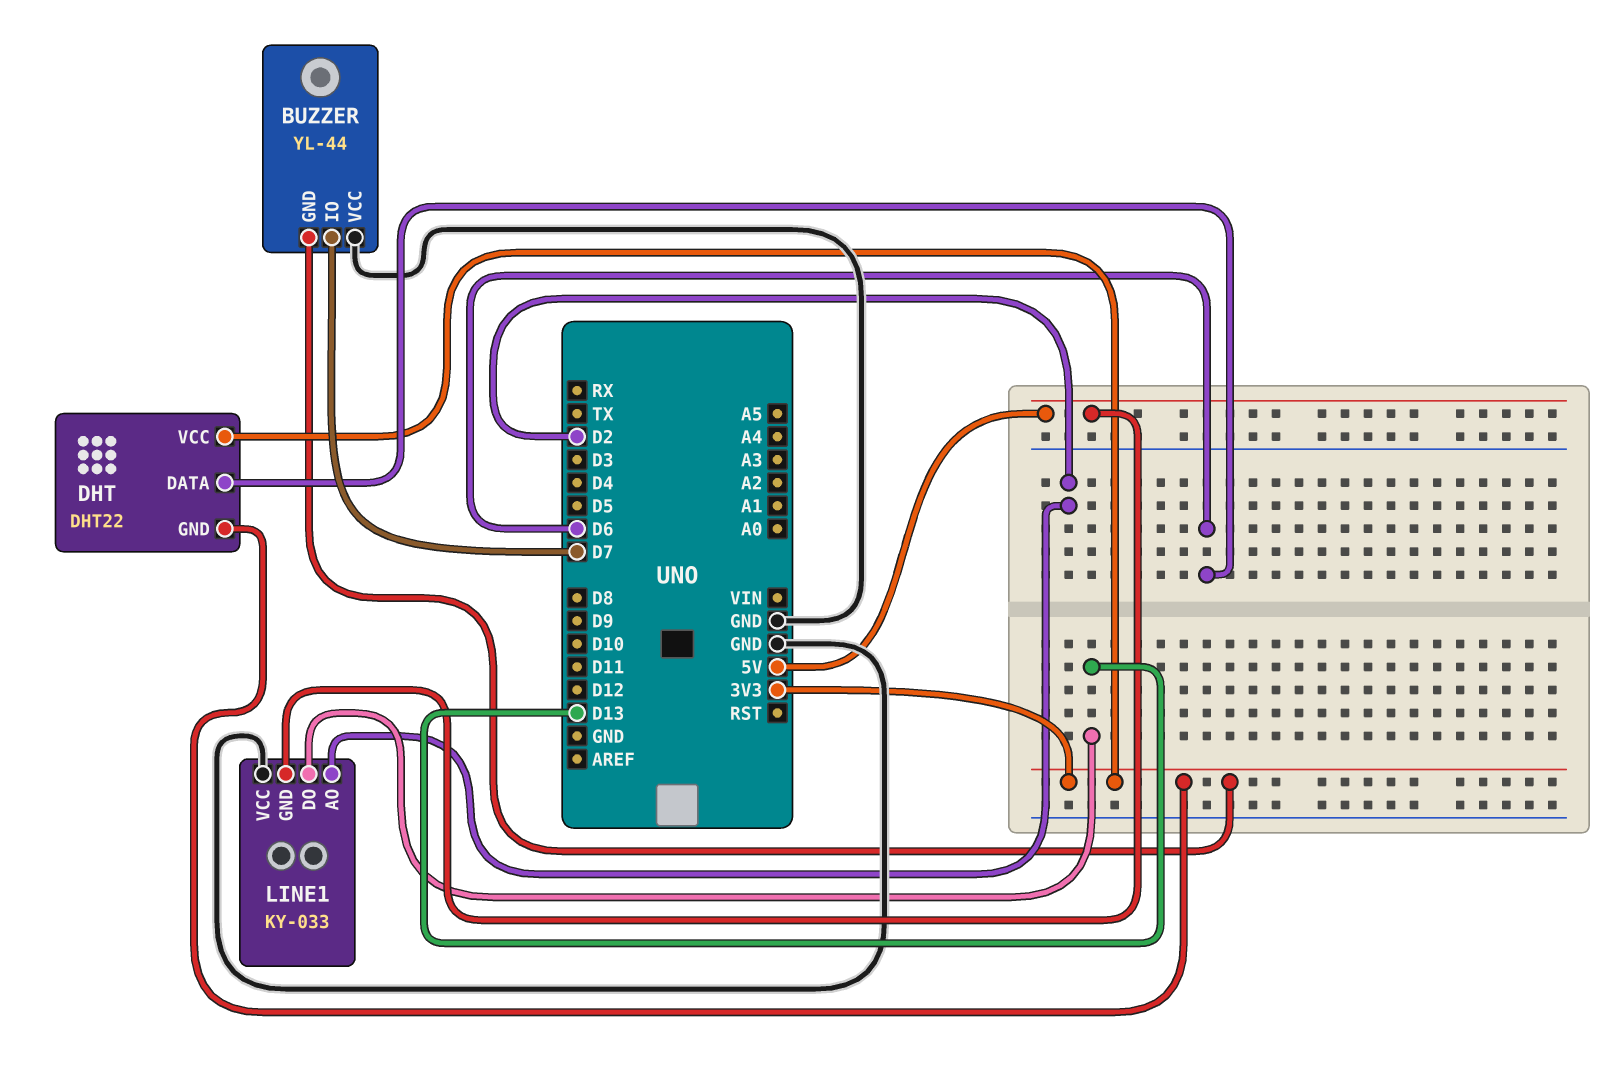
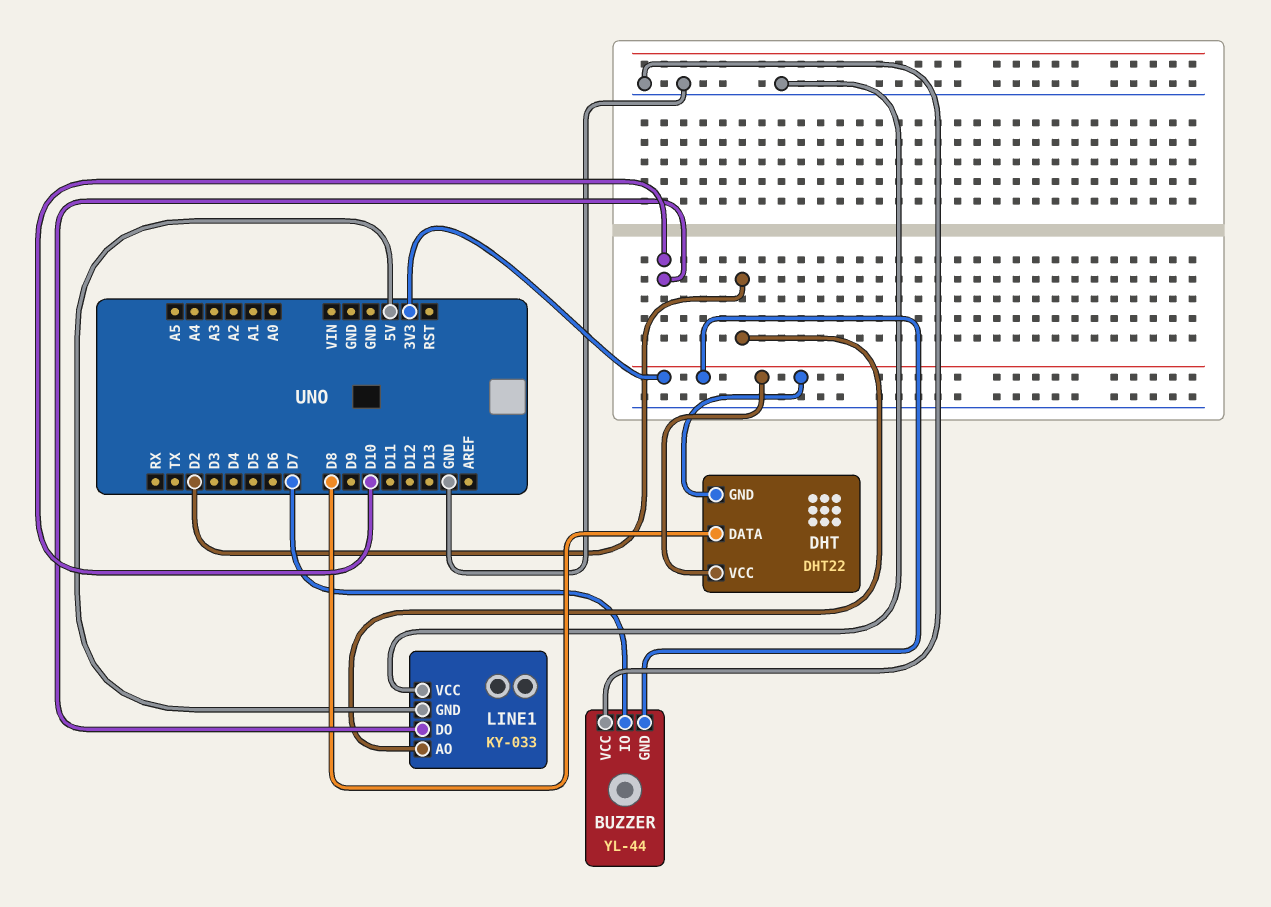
DHT pin DATA: D6 -> D8
LINE1 pin DO: D13 -> D10

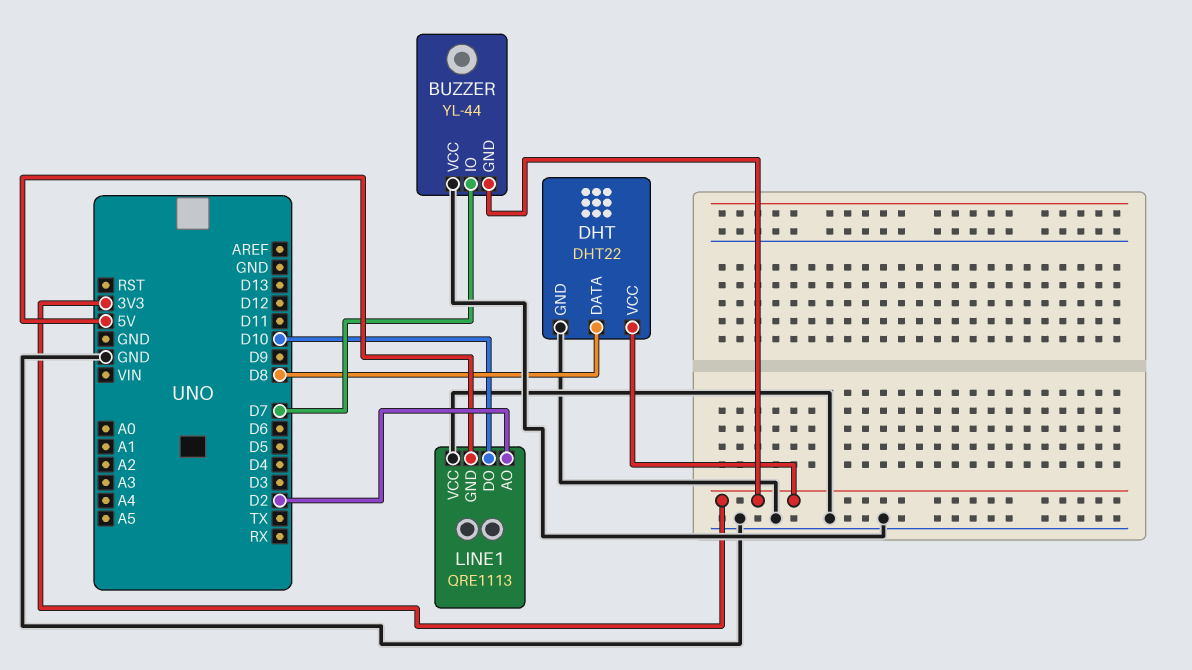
DHT pin GND: 3V3 -> GND
LINE1: KY-033 -> QRE1113

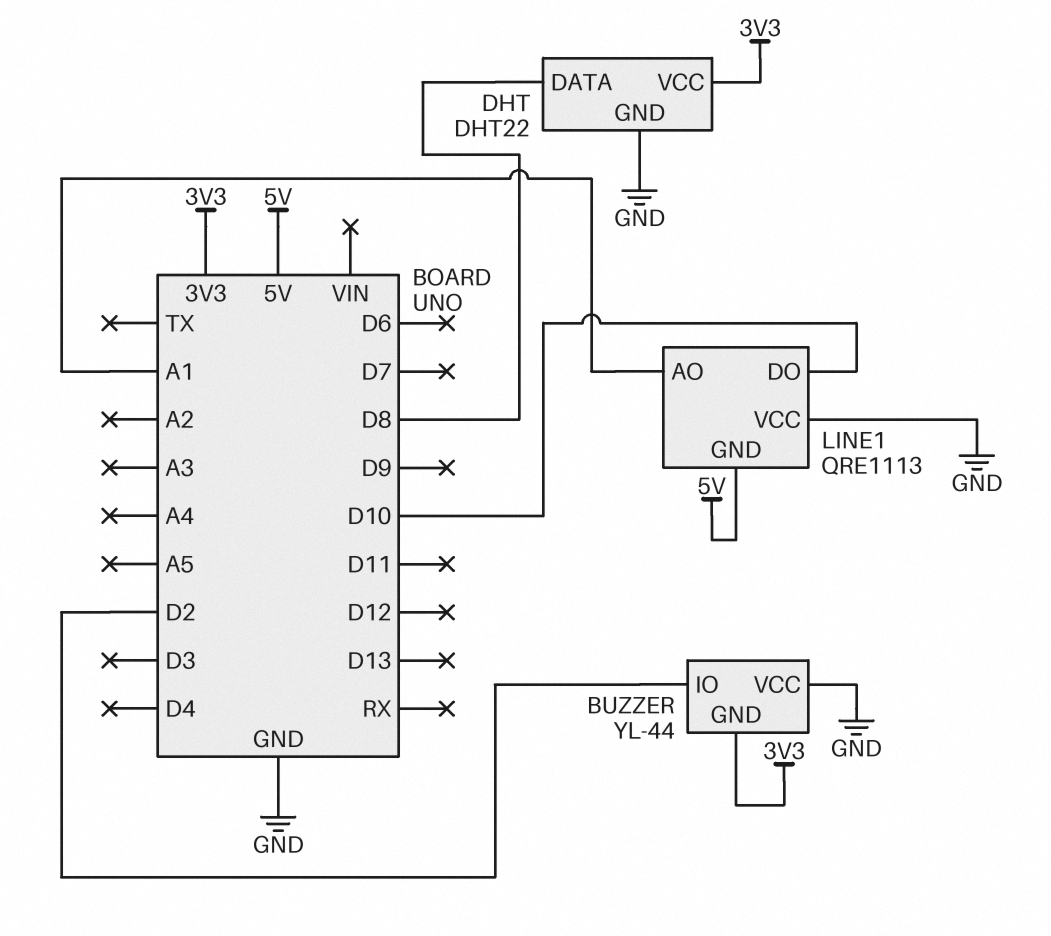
BUZZER pin IO: D7 -> D2
LINE1 pin AO: D2 -> A1

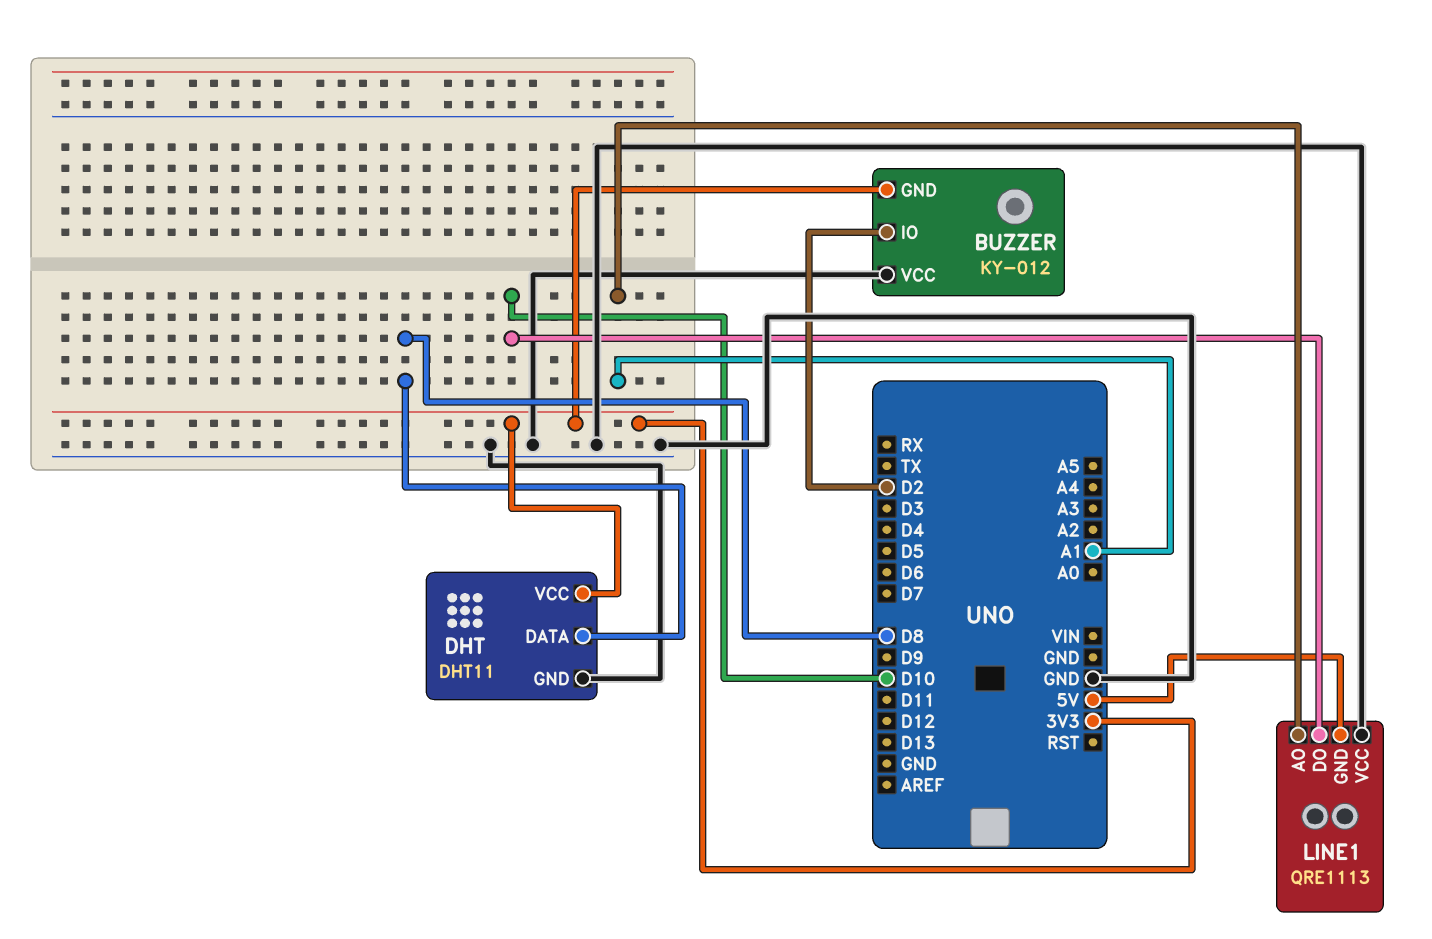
BUZZER: YL-44 -> KY-012
DHT: DHT22 -> DHT11

